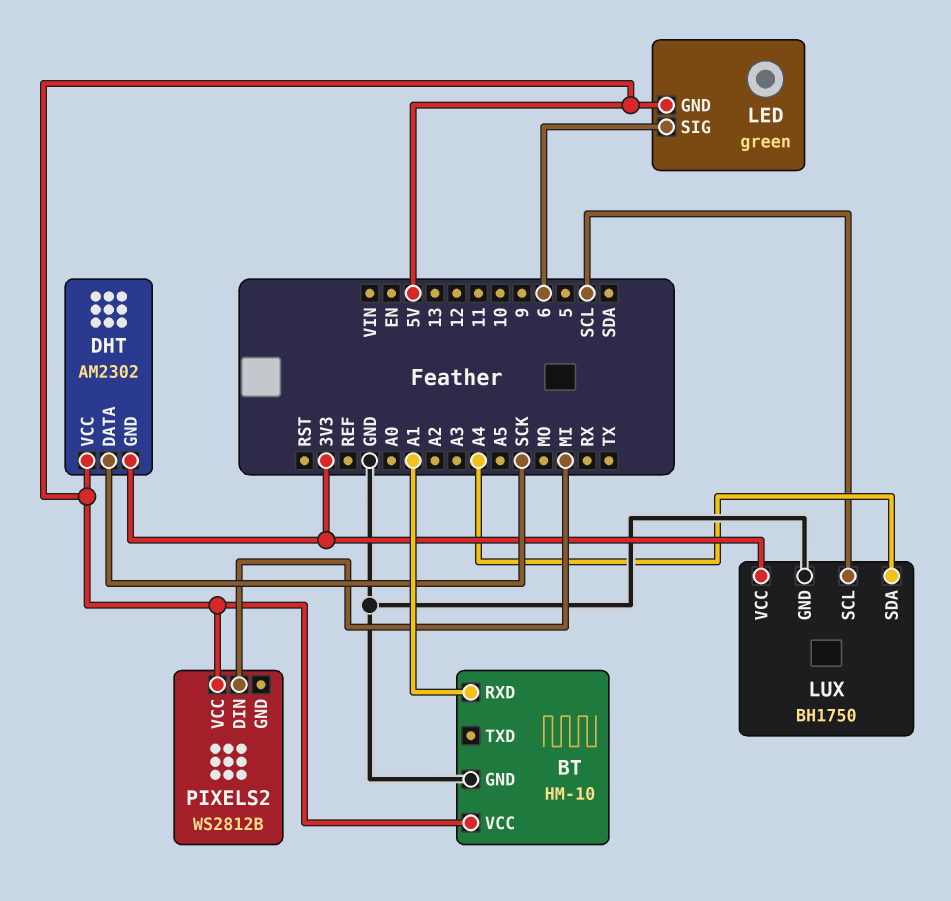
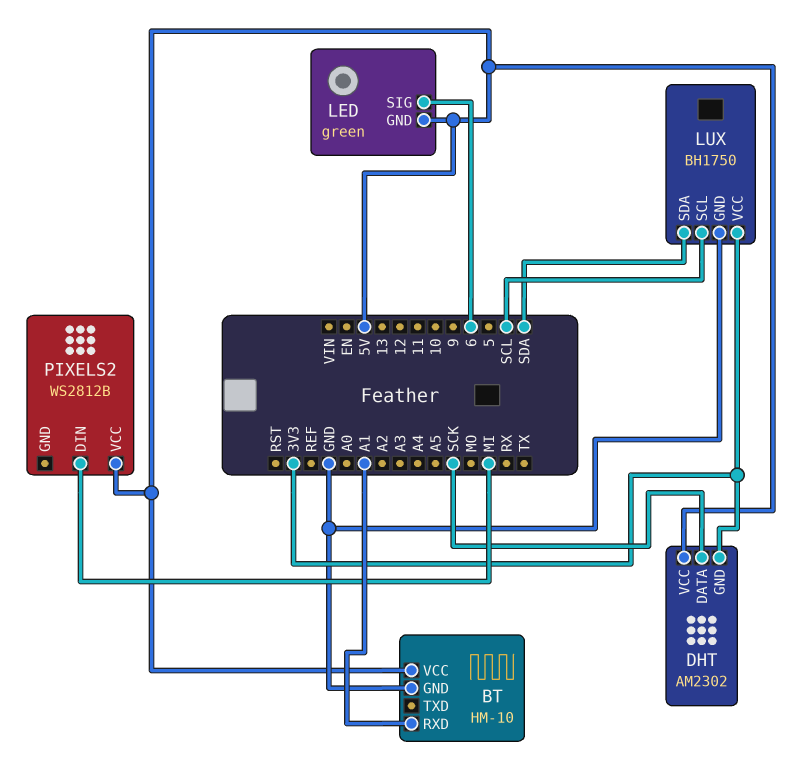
LUX pin SDA: A4 -> SDA

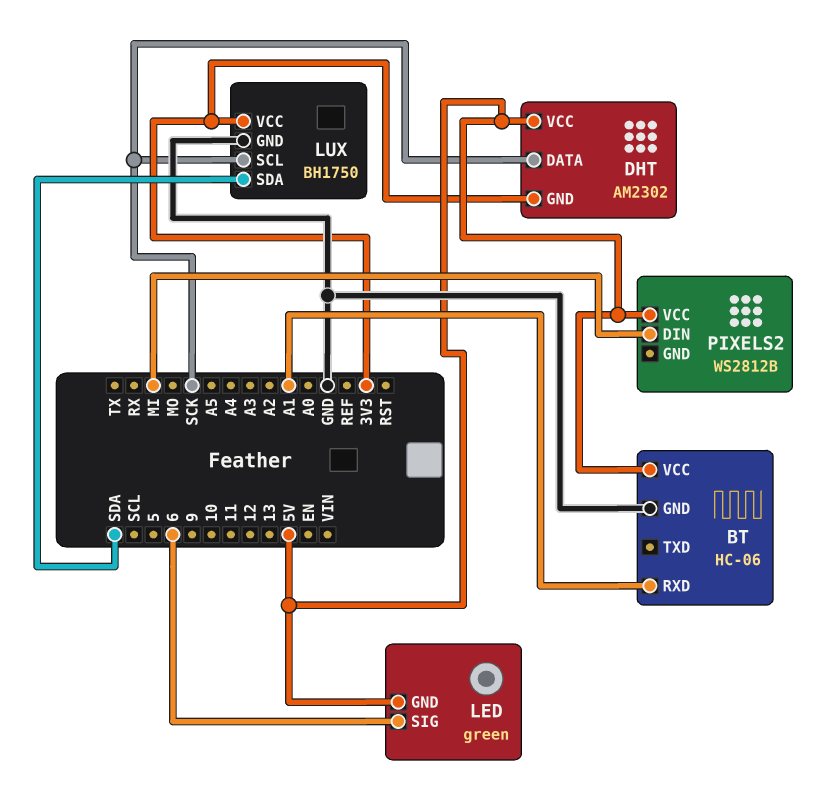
BT: HM-10 -> HC-06
LUX pin SCL: SCL -> SCK

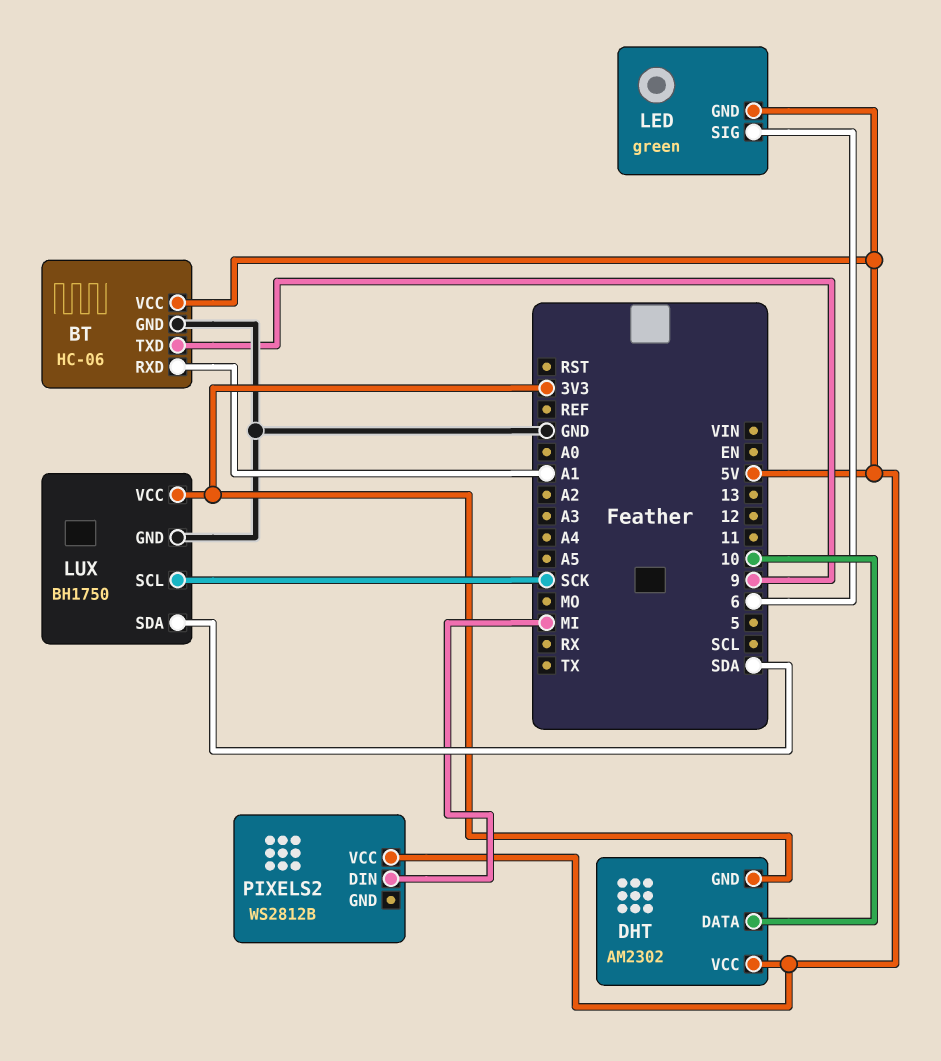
BT pin TXD: none -> 9
DHT pin DATA: SCK -> 10

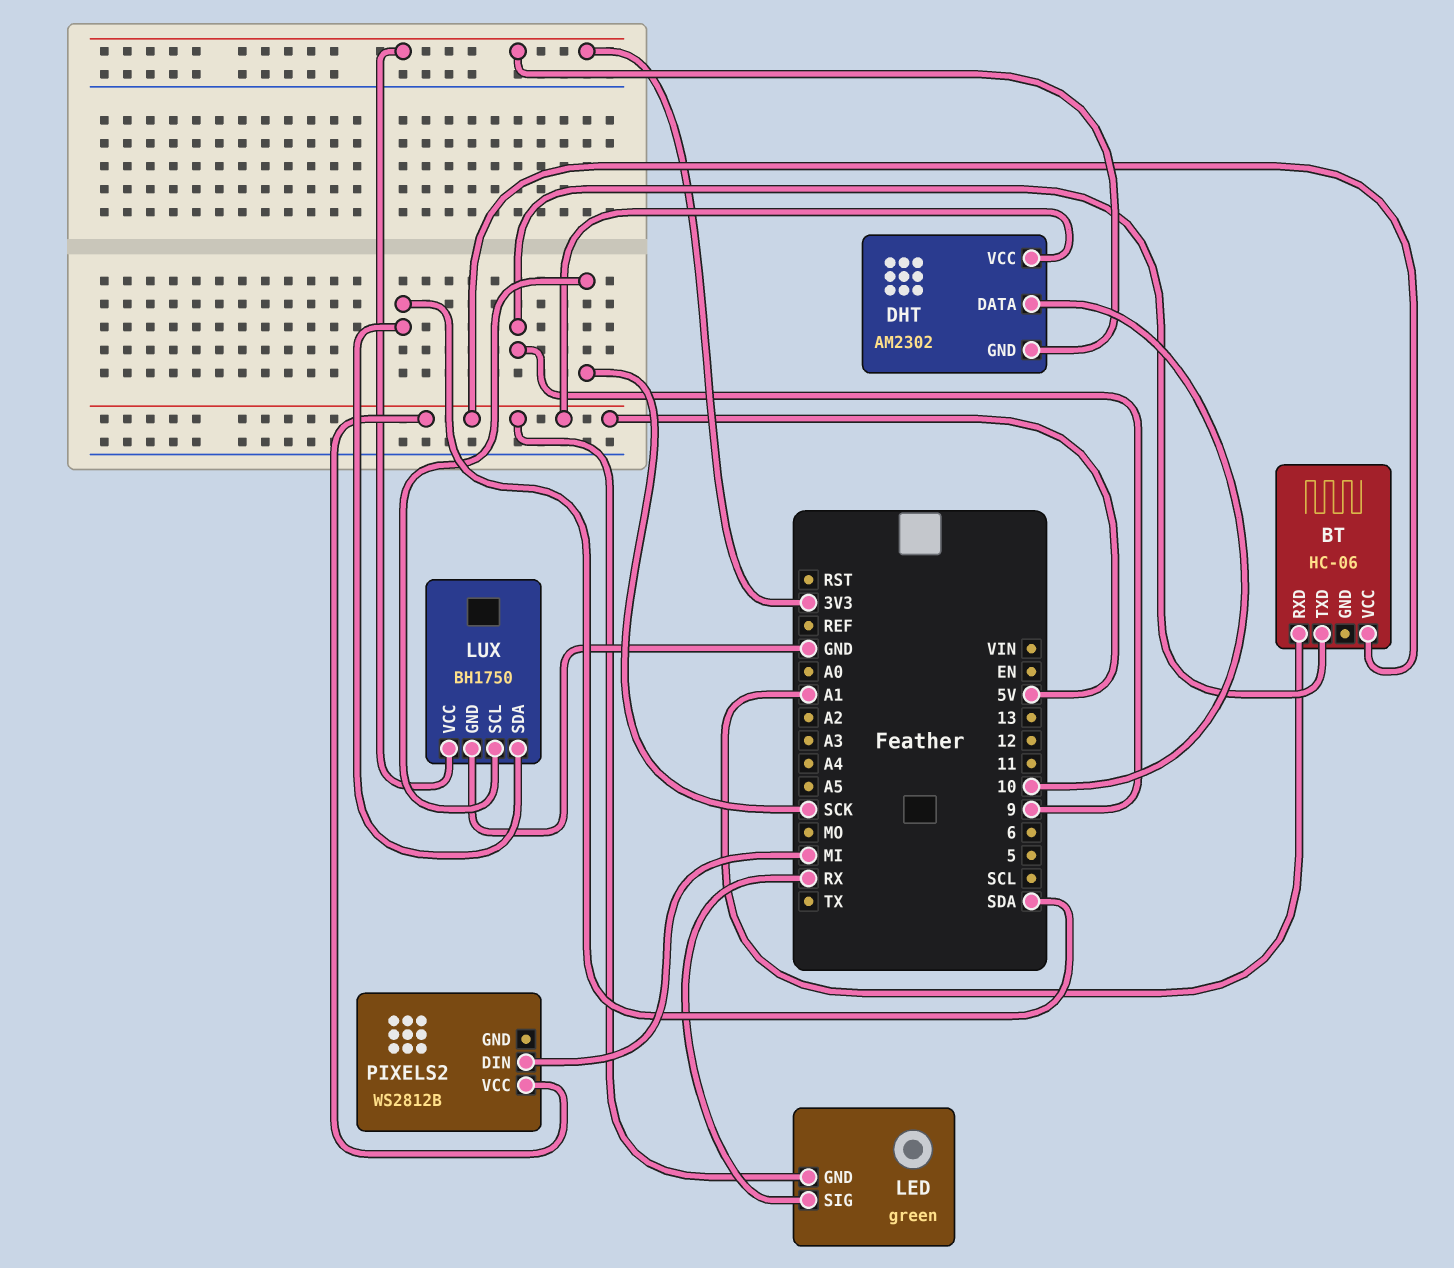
BT pin GND: GND -> none
LED pin SIG: 6 -> RX

